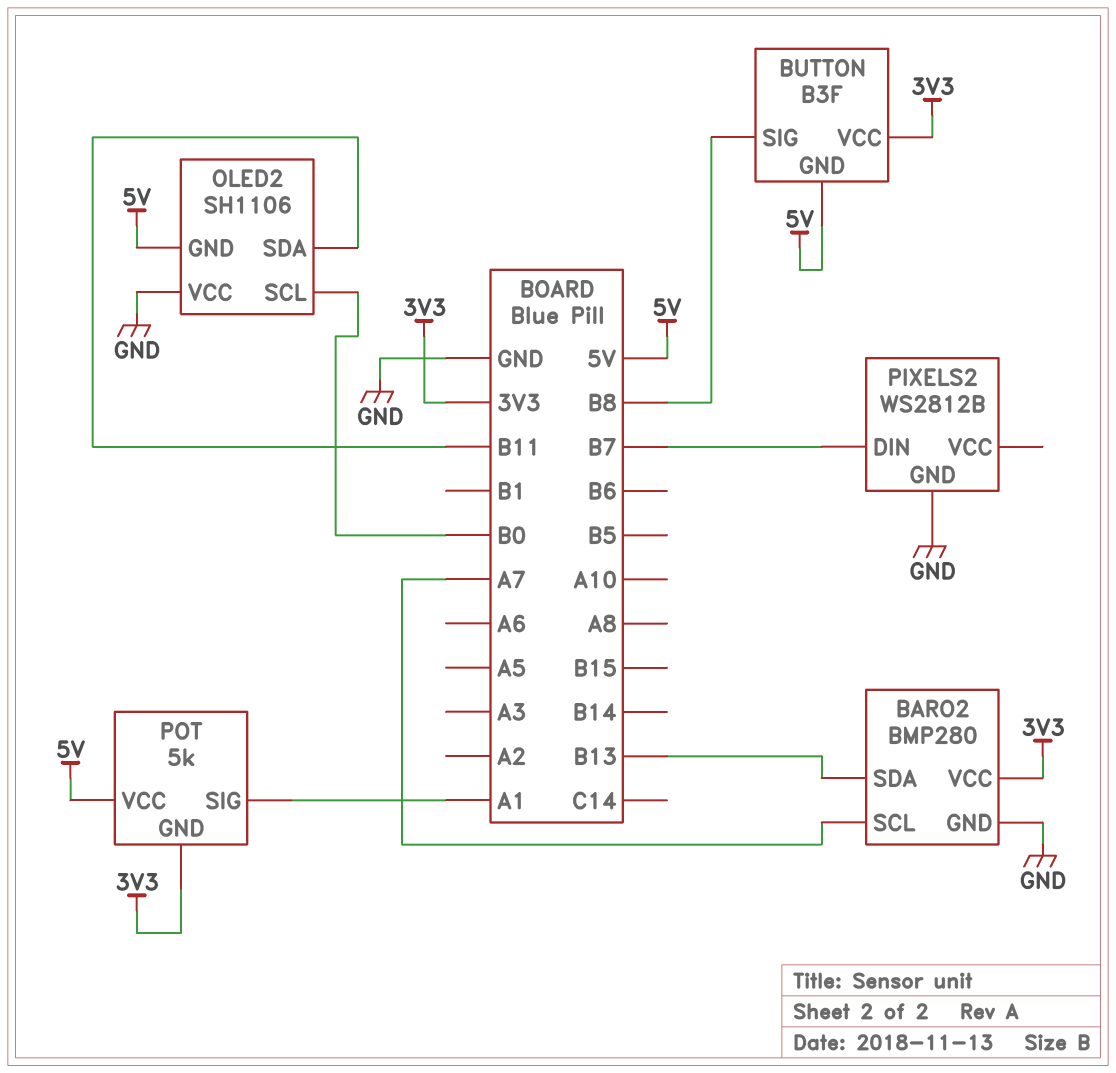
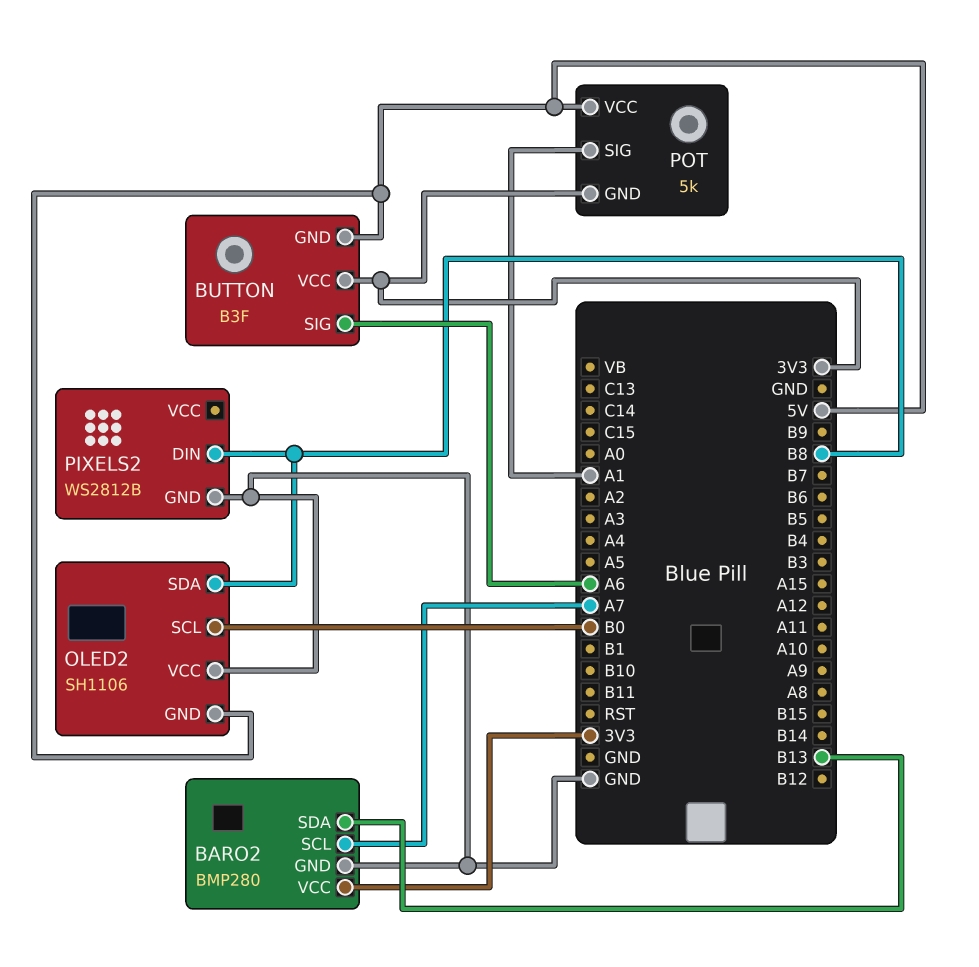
BUTTON pin SIG: B8 -> A6
OLED2 pin SDA: B11 -> B8
PIXELS2 pin DIN: B7 -> B8

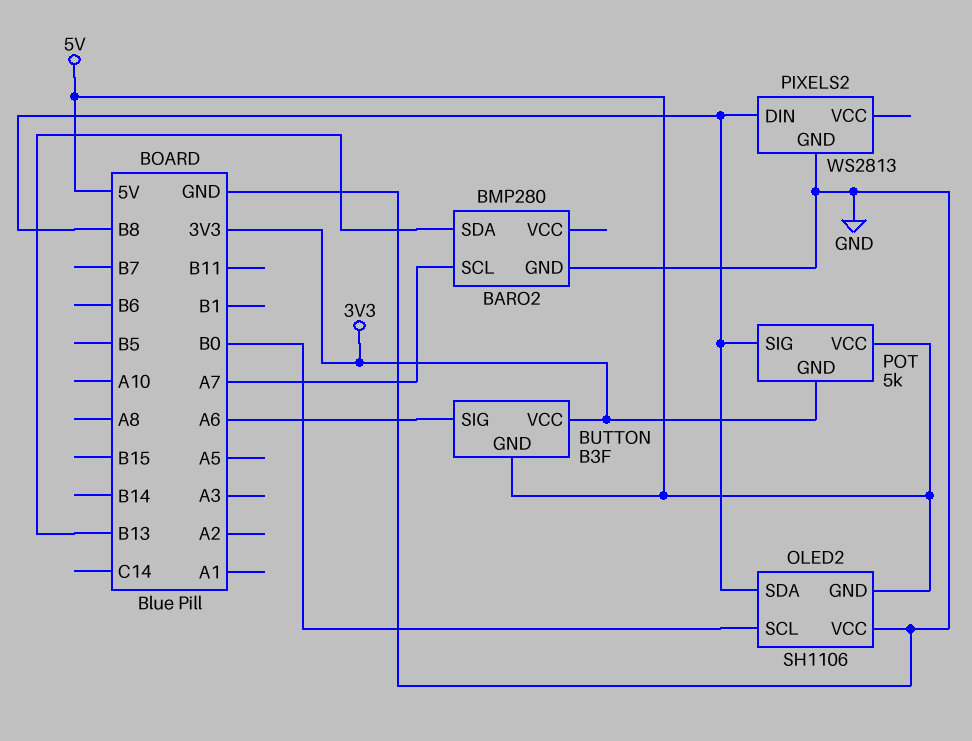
BARO2 pin VCC: 3V3 -> none
PIXELS2: WS2812B -> WS2813
POT pin SIG: A1 -> B8

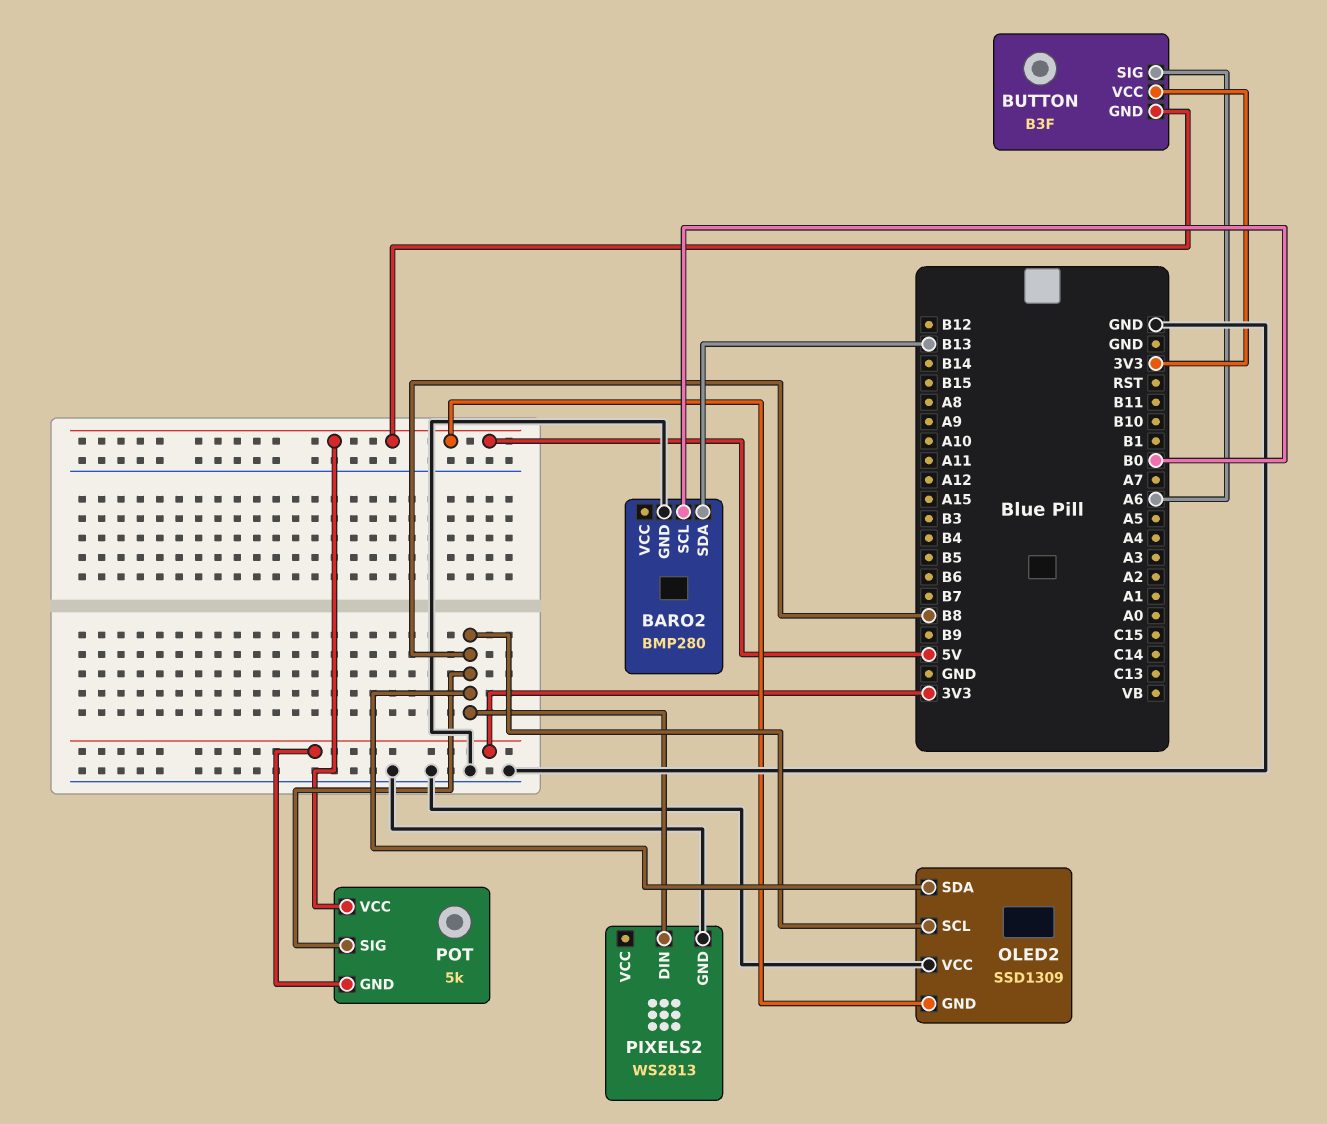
BARO2 pin SCL: A7 -> B0
OLED2: SH1106 -> SSD1309
OLED2 pin SCL: B0 -> B8

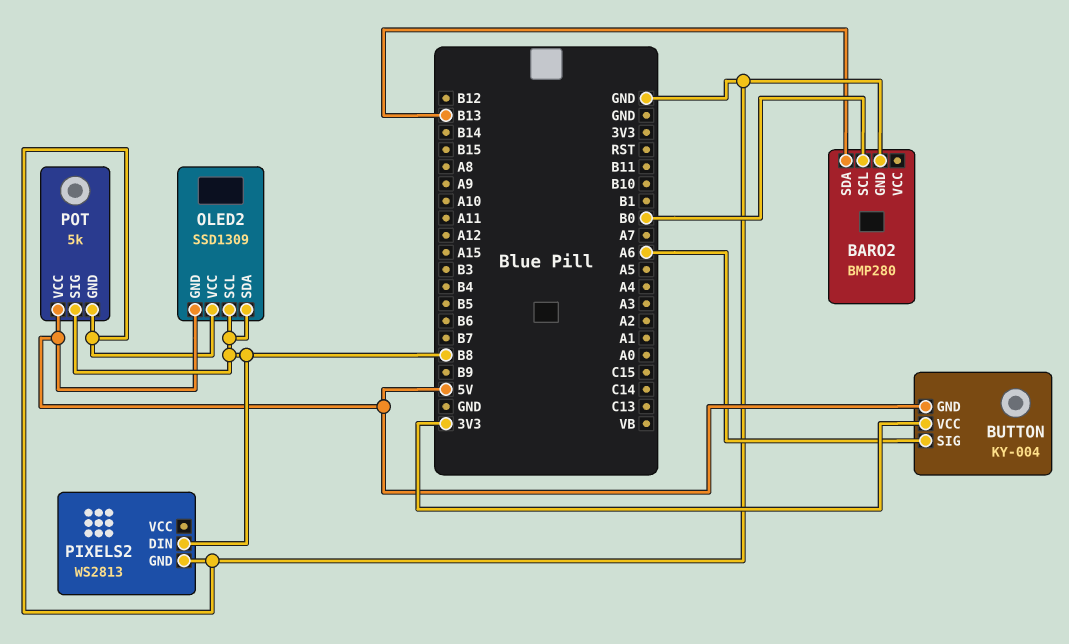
BUTTON: B3F -> KY-004
POT pin GND: 3V3 -> GND

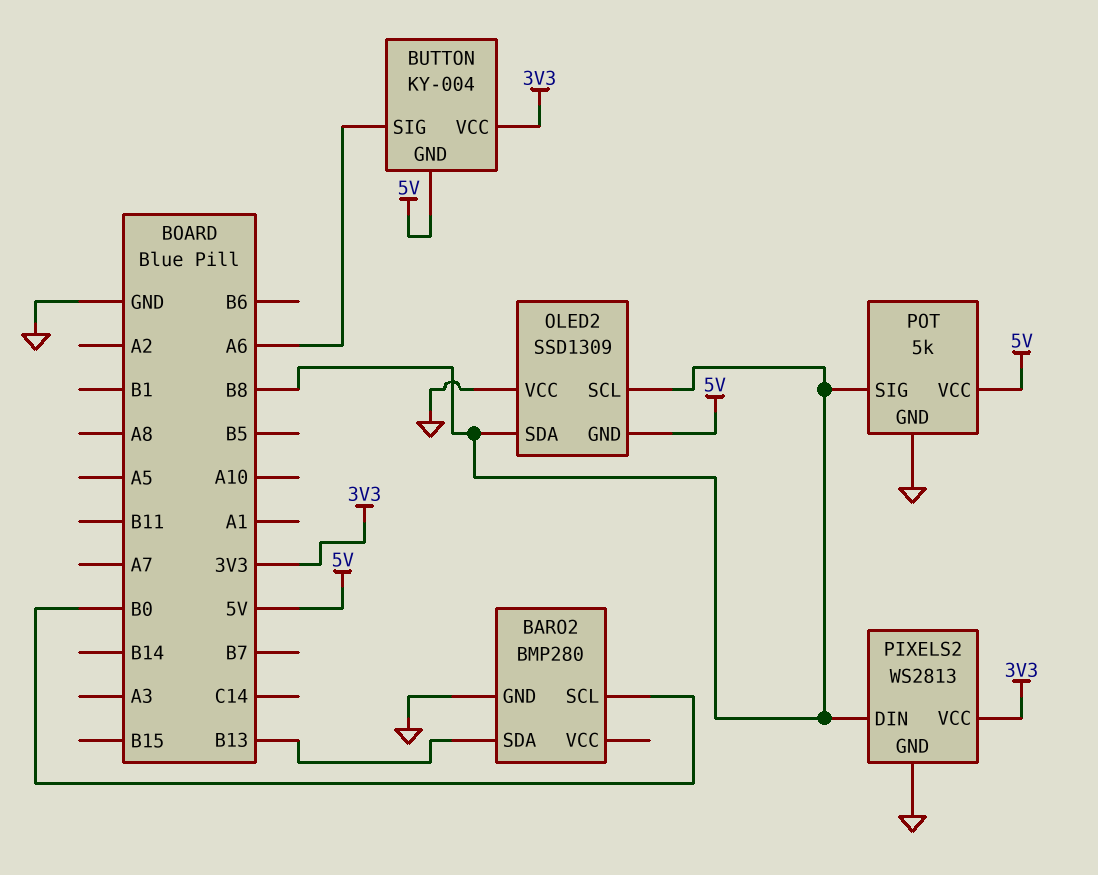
PIXELS2 pin VCC: none -> 3V3

